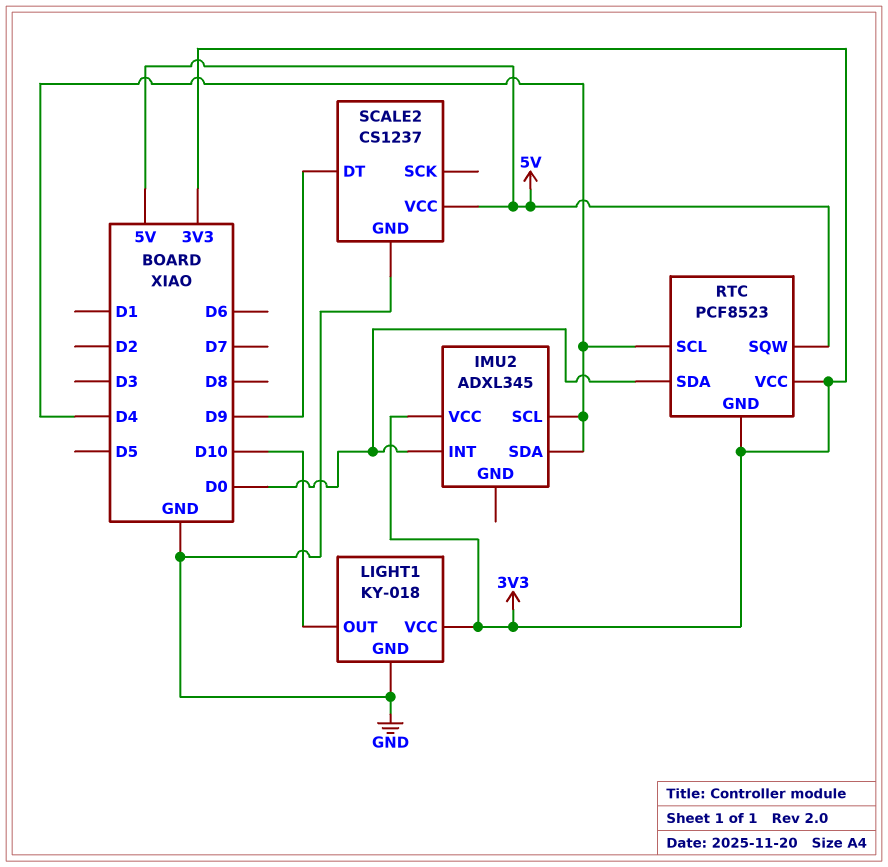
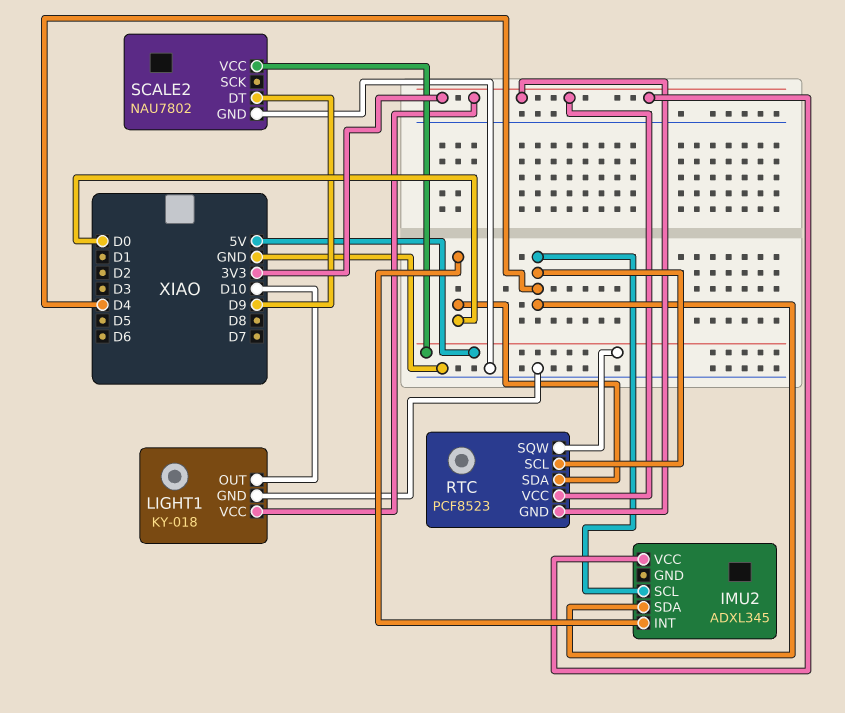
SCALE2: CS1237 -> NAU7802

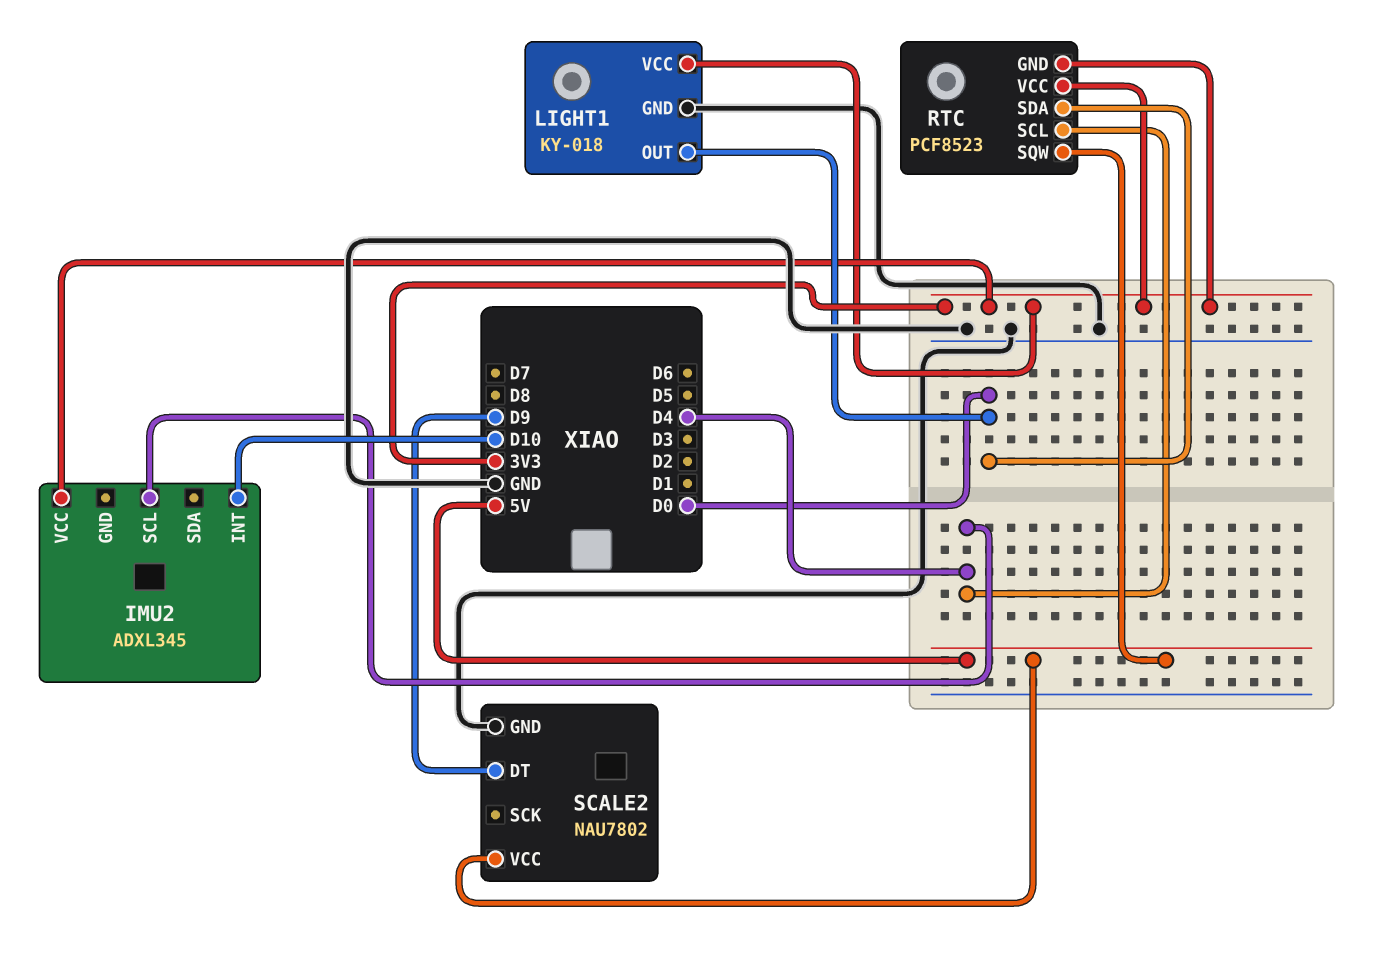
IMU2 pin INT: D0 -> D10
IMU2 pin SDA: D4 -> none
LIGHT1 pin OUT: D10 -> D0

